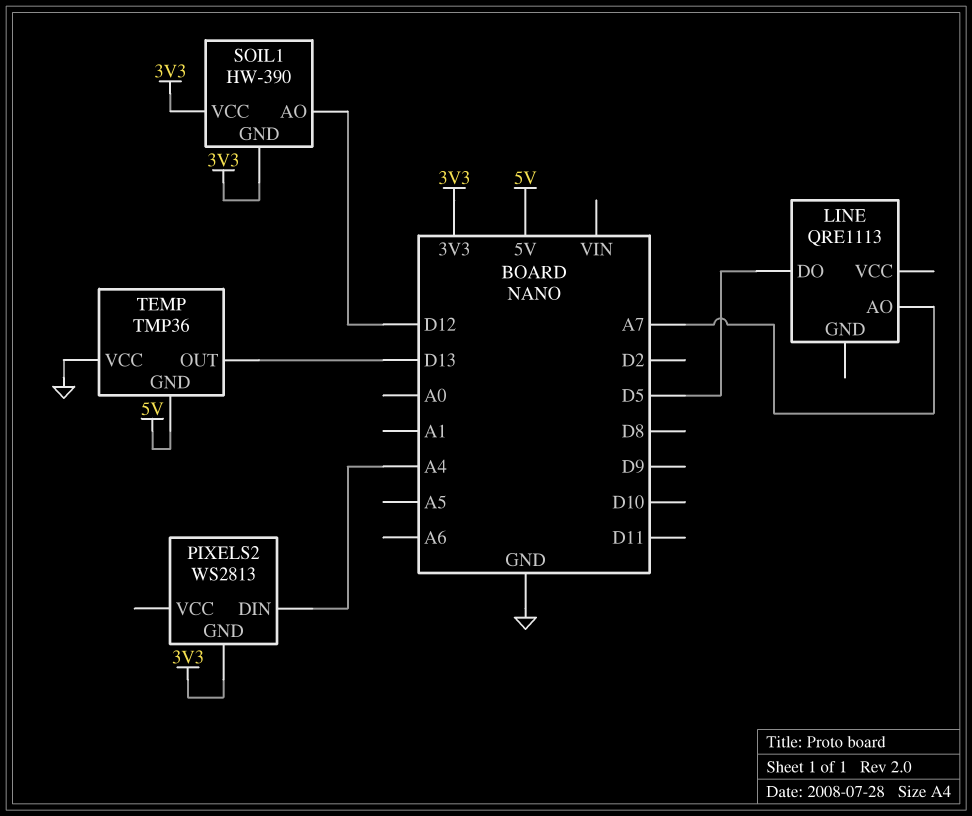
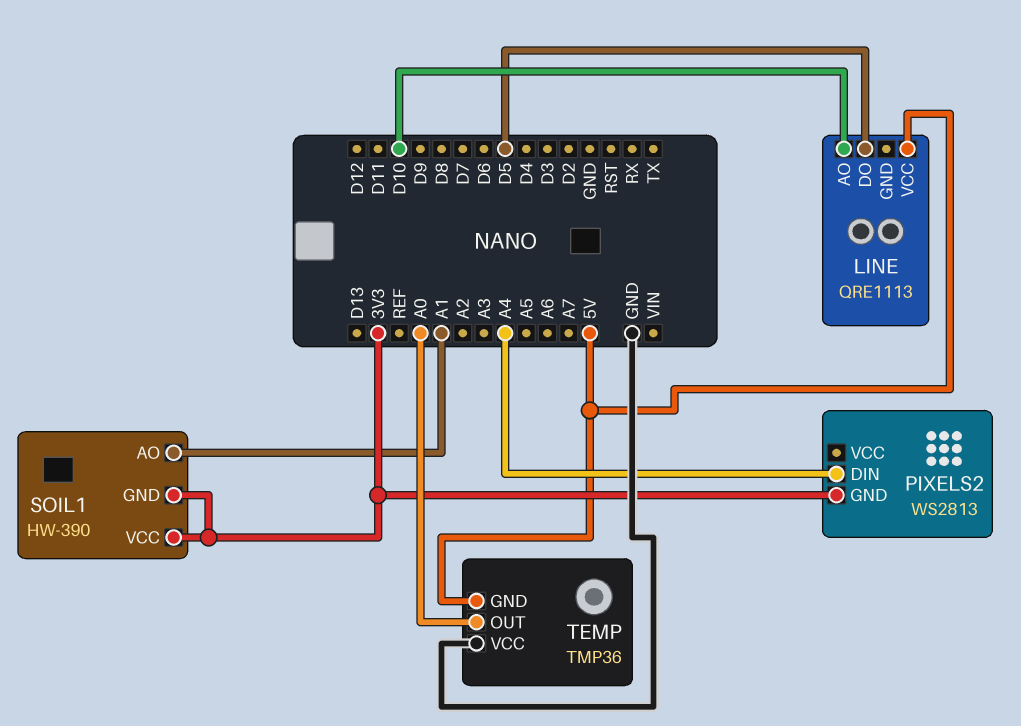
LINE pin AO: A7 -> D10
LINE pin VCC: none -> 5V
SOIL1 pin AO: D12 -> A1
TEMP pin OUT: D13 -> A0

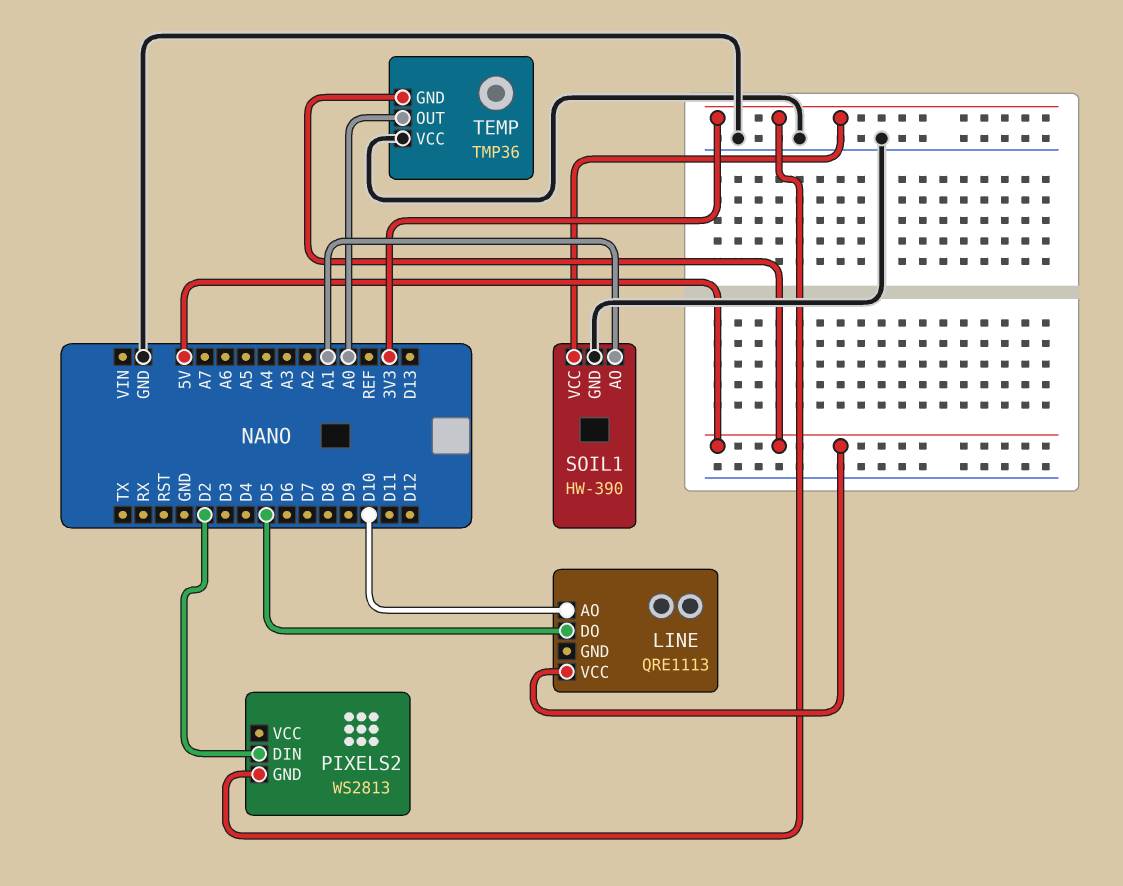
PIXELS2 pin DIN: A4 -> D2
SOIL1 pin GND: 3V3 -> GND

